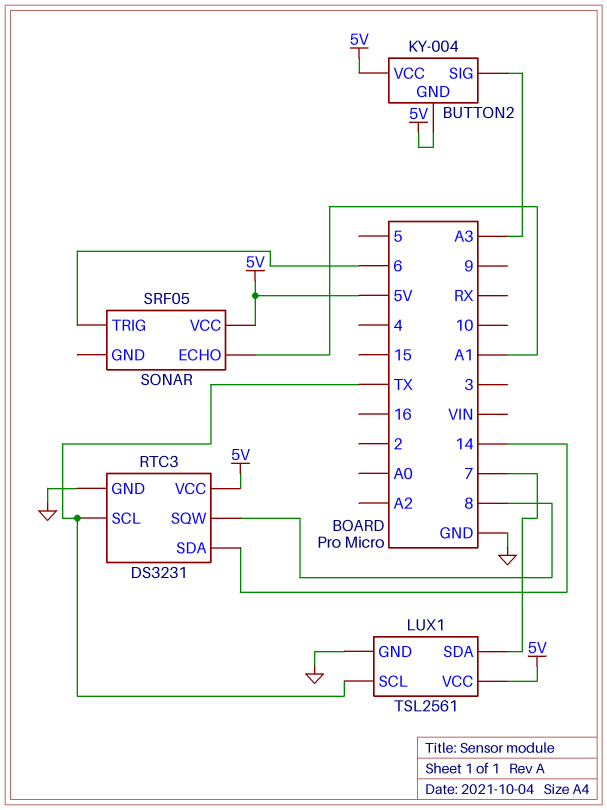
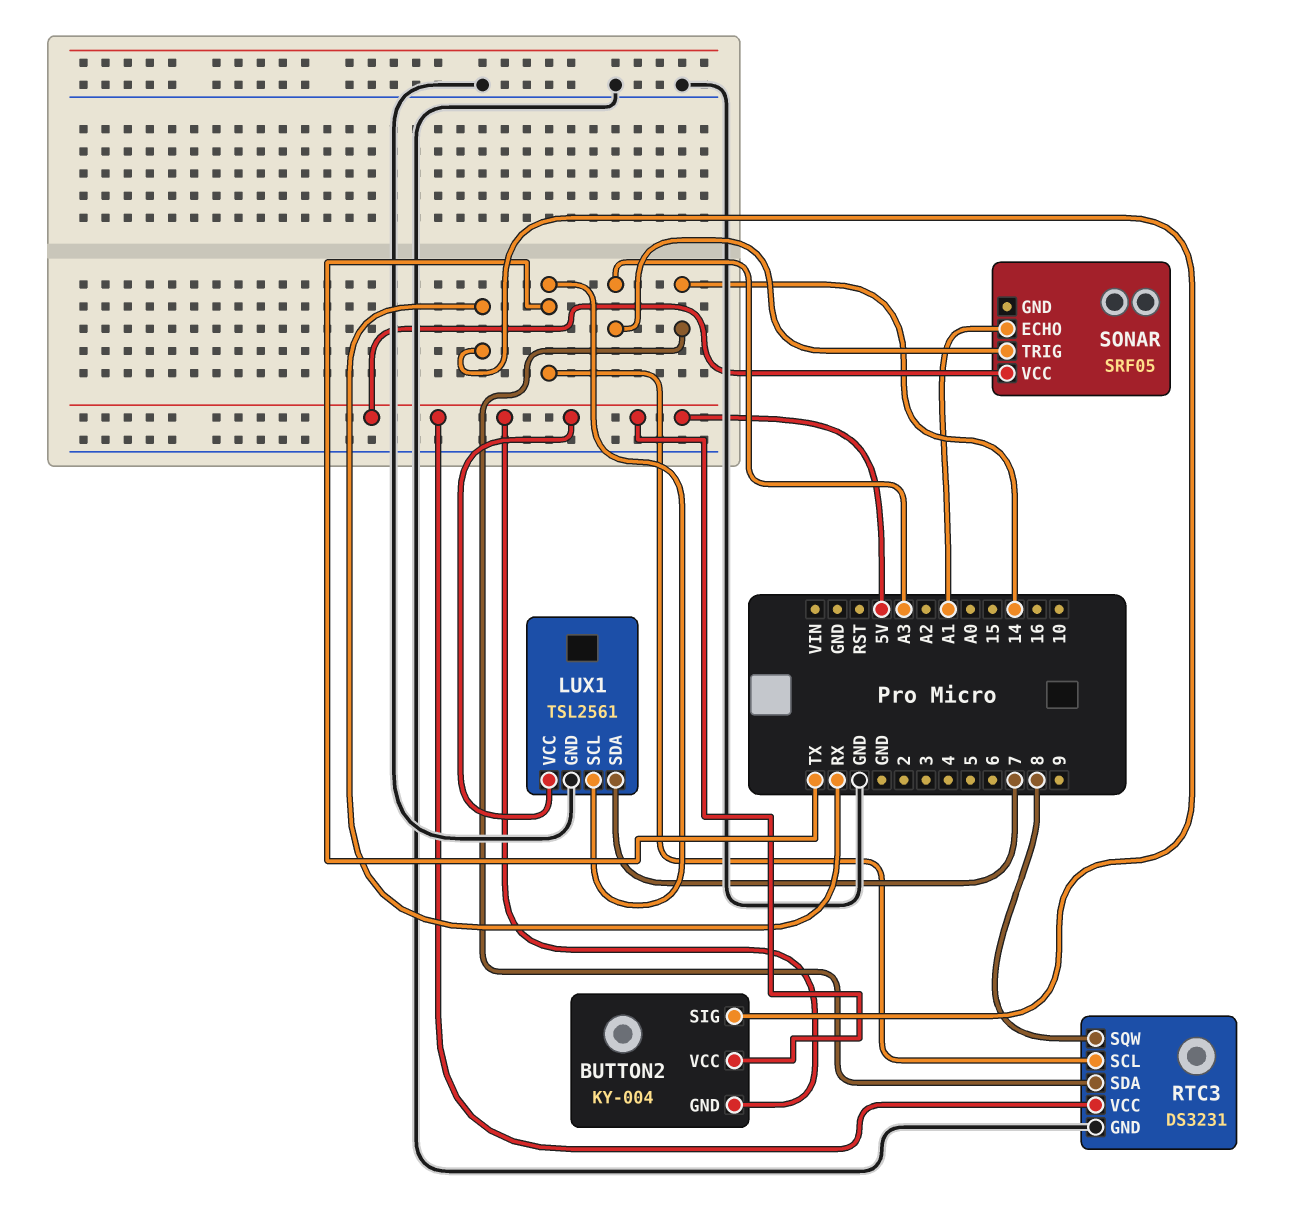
BUTTON2 pin SIG: A3 -> RX
SONAR pin TRIG: 6 -> A3

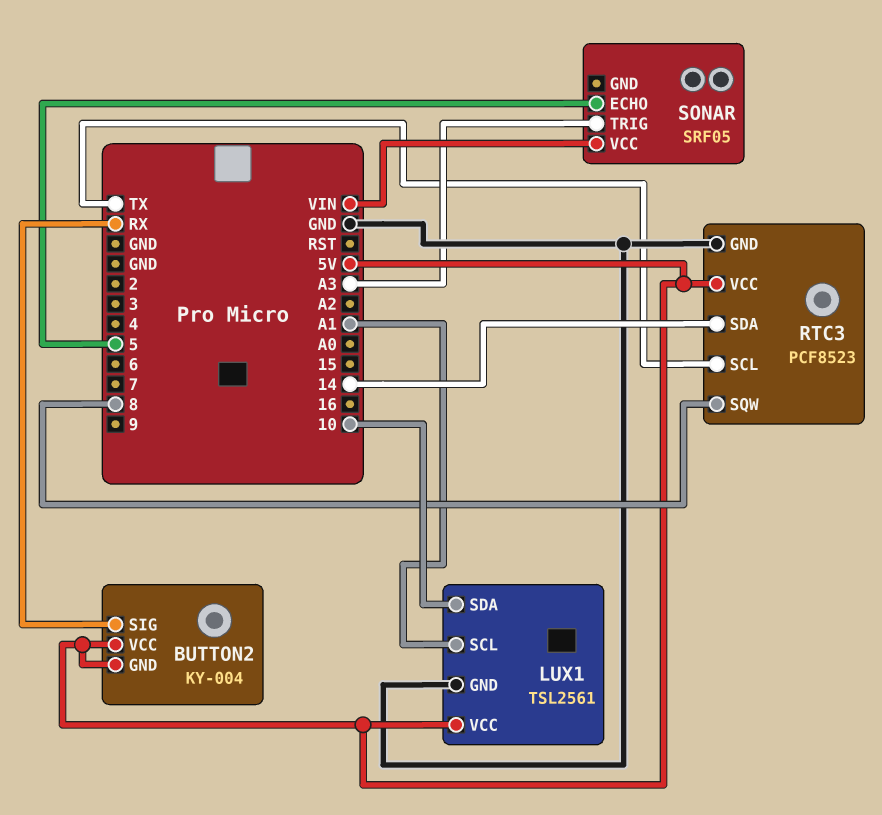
LUX1 pin SCL: TX -> A1
LUX1 pin SDA: 7 -> 10
RTC3: DS3231 -> PCF8523
SONAR pin ECHO: A1 -> 5
SONAR pin VCC: 5V -> VIN

